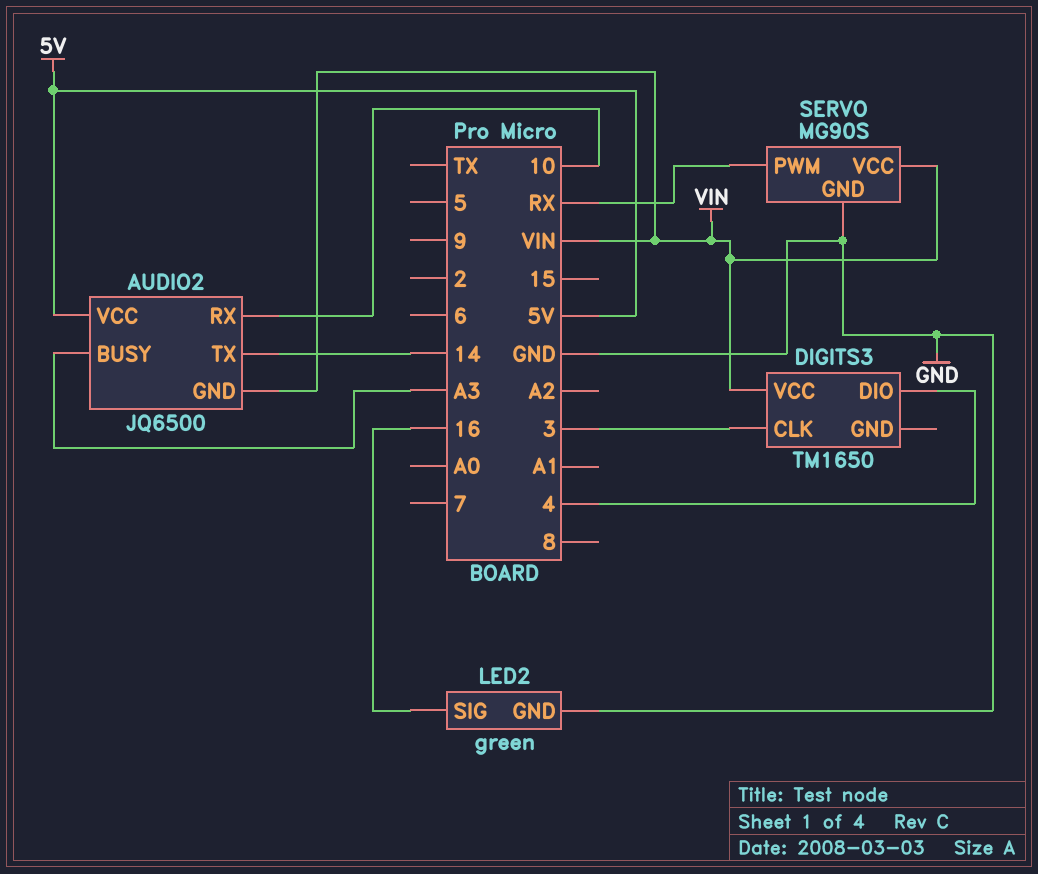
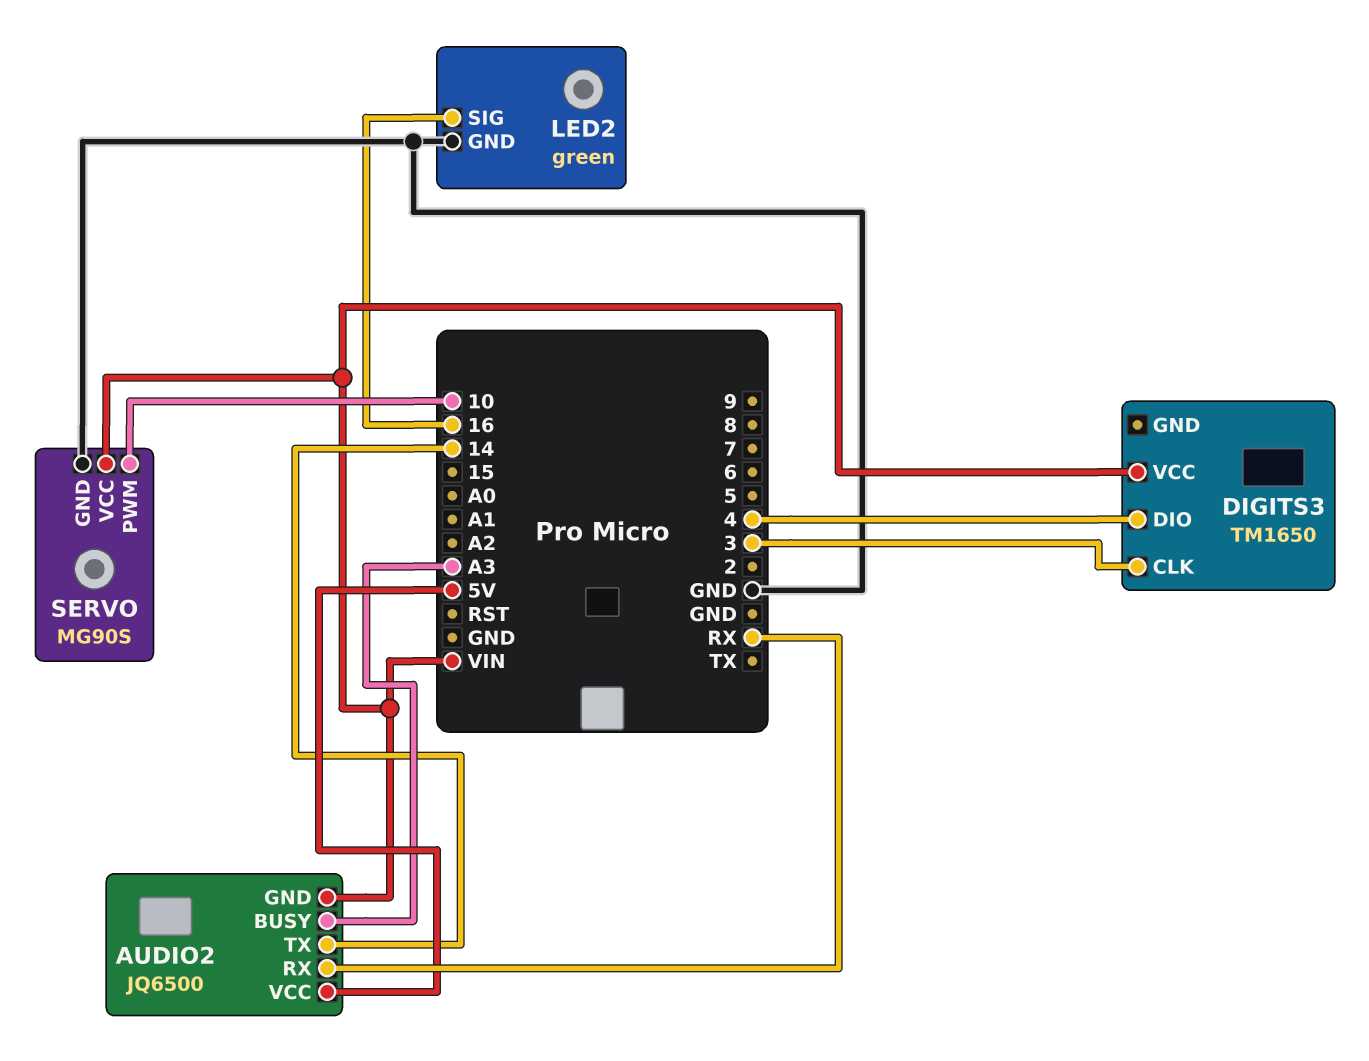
AUDIO2 pin RX: 10 -> RX
SERVO pin PWM: RX -> 10

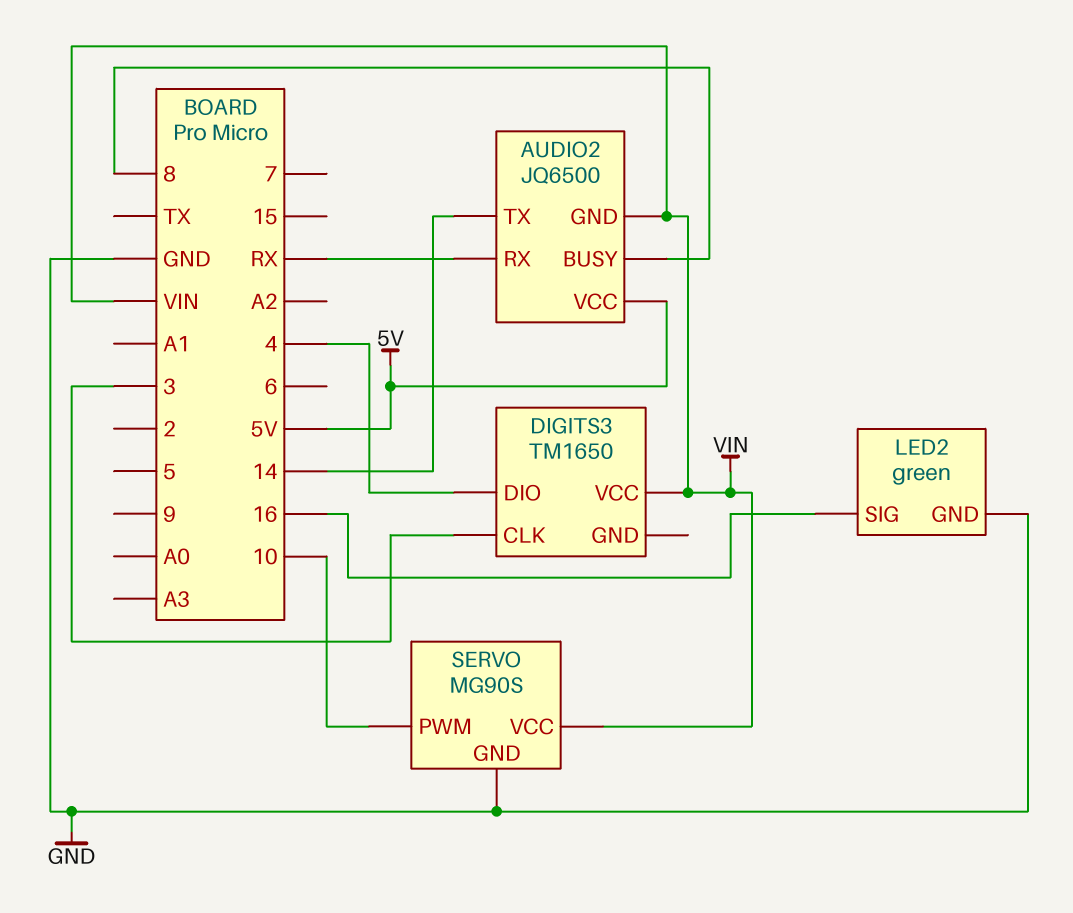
AUDIO2 pin BUSY: A3 -> 8

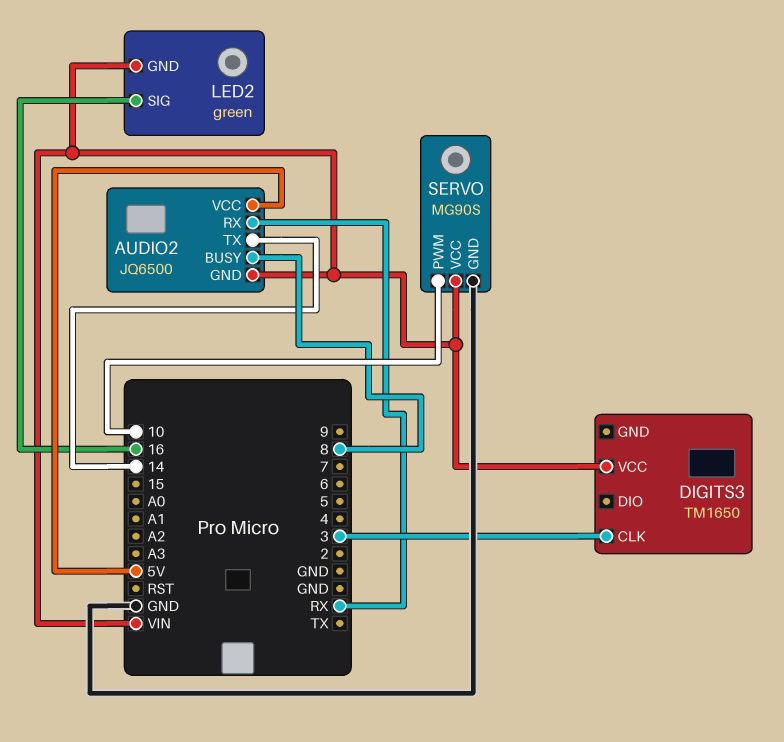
DIGITS3 pin DIO: 4 -> none
LED2 pin GND: GND -> VIN

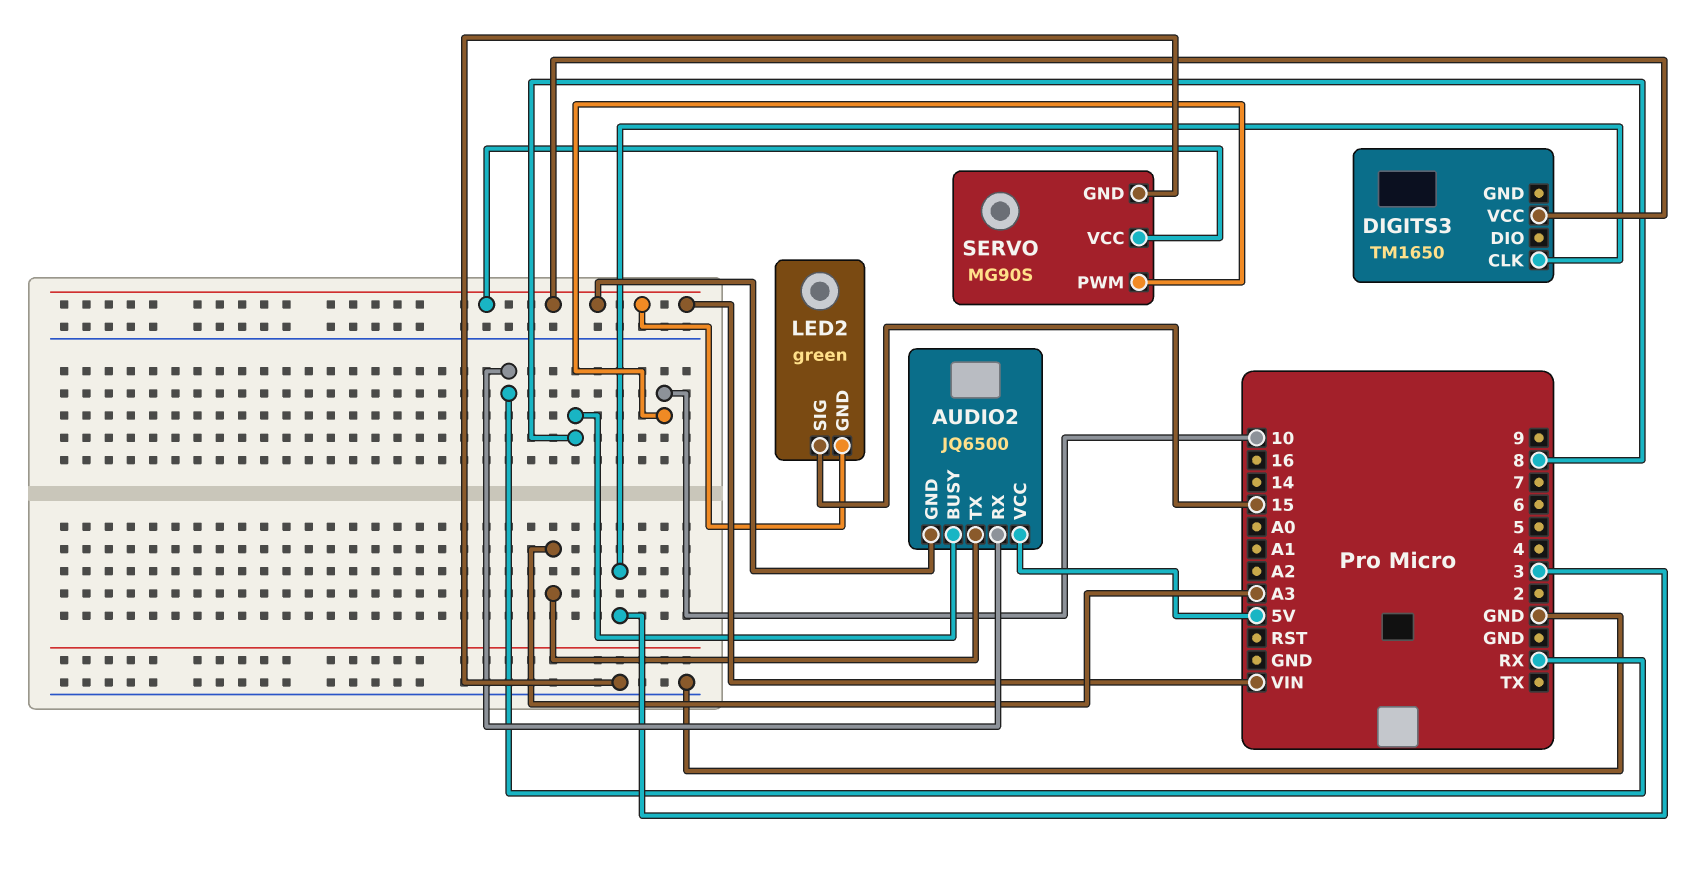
AUDIO2 pin TX: 14 -> A3
LED2 pin SIG: 16 -> 15

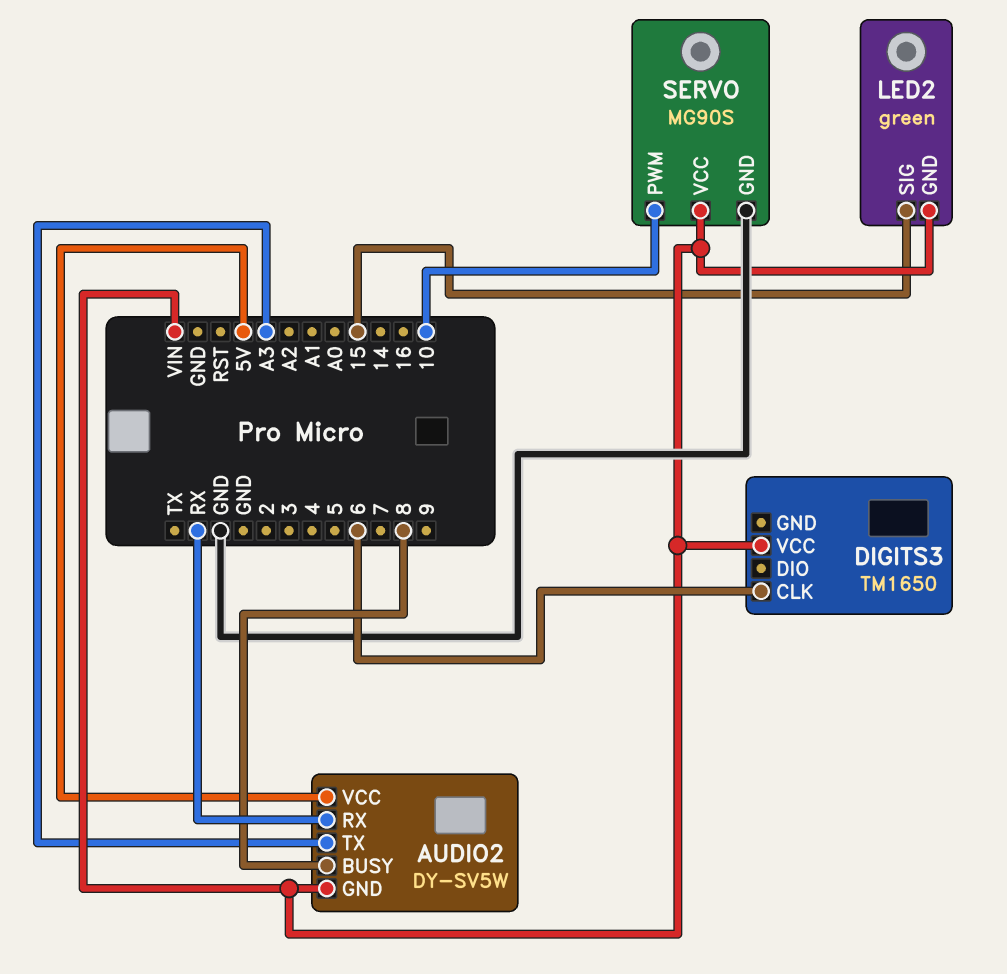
AUDIO2: JQ6500 -> DY-SV5W
DIGITS3 pin CLK: 3 -> 6

